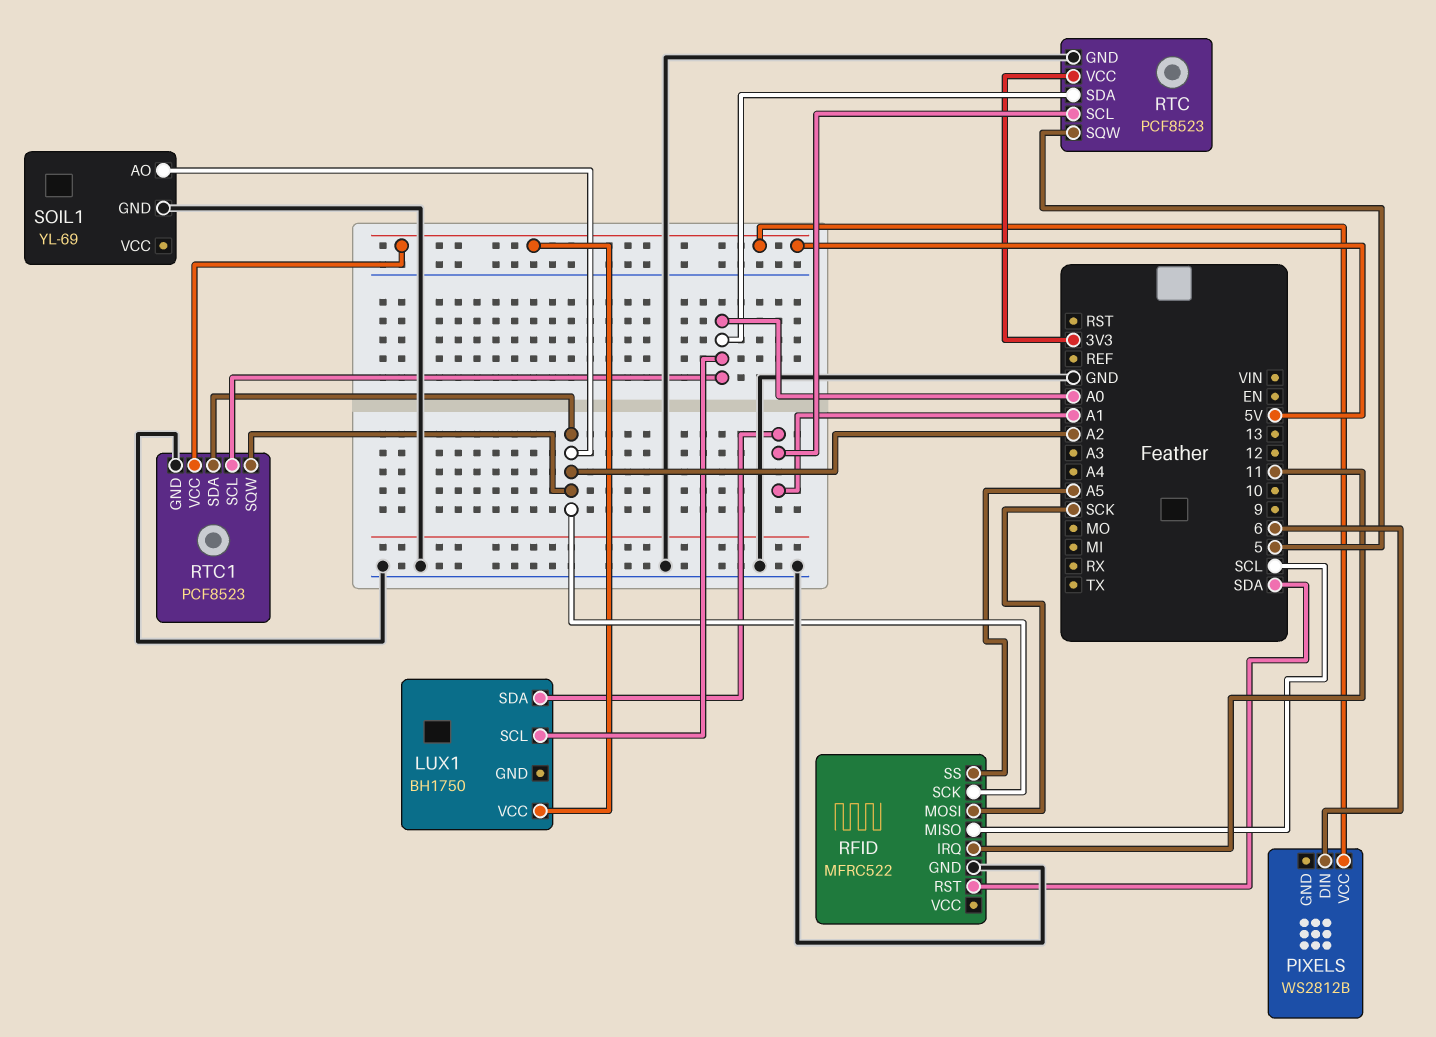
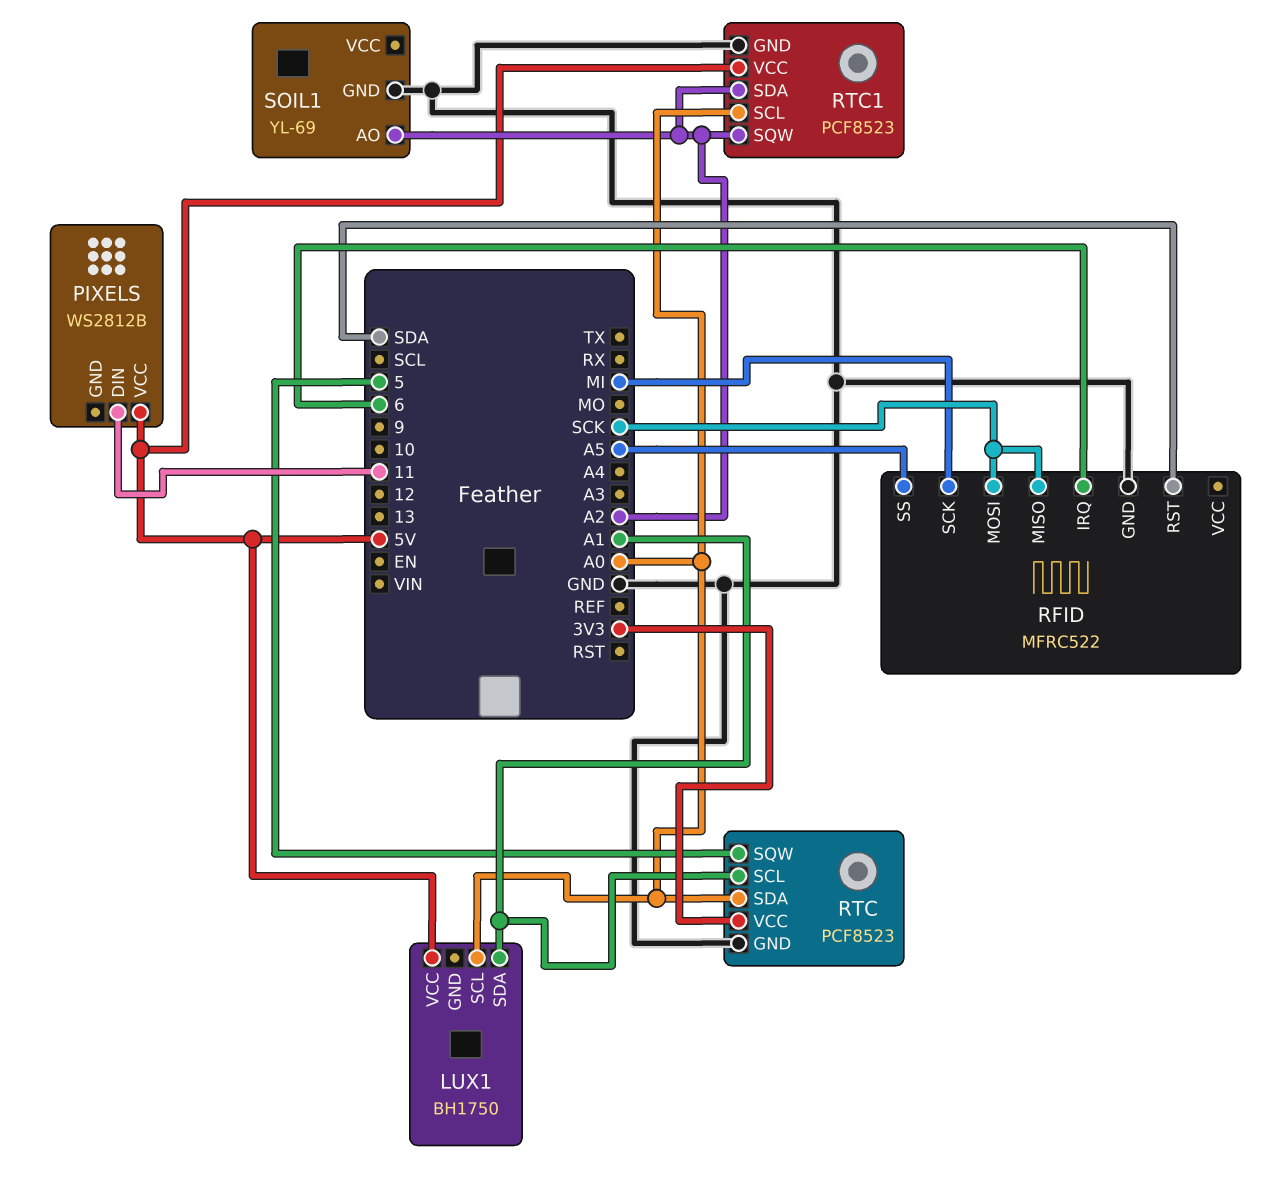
PIXELS pin DIN: 6 -> 11
RFID pin IRQ: 11 -> 6
RFID pin MISO: SCL -> SCK
RFID pin SCK: A2 -> MI

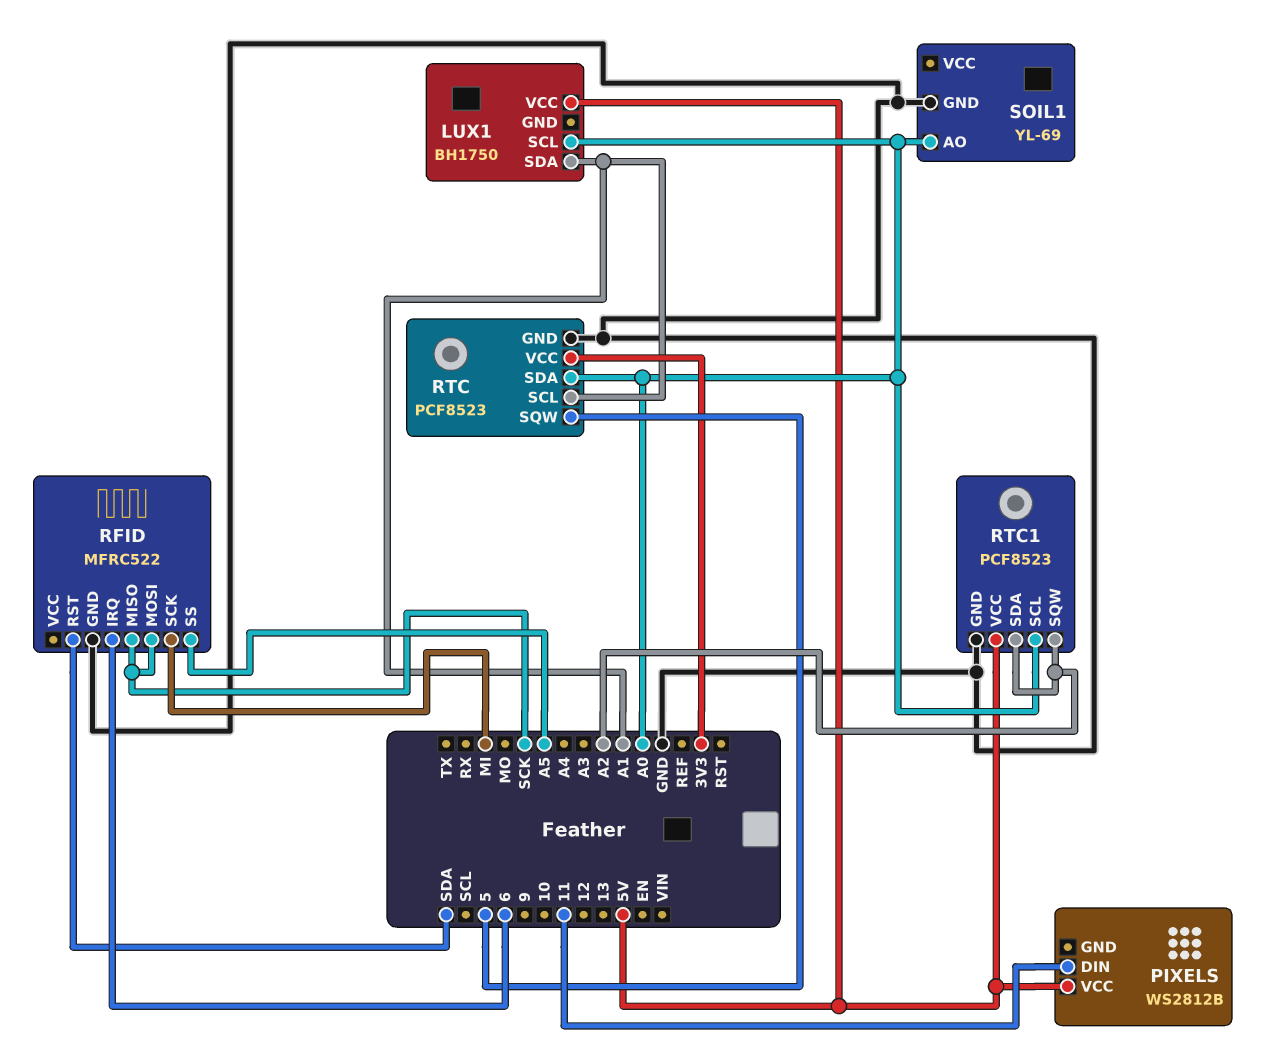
SOIL1 pin AO: A2 -> A0

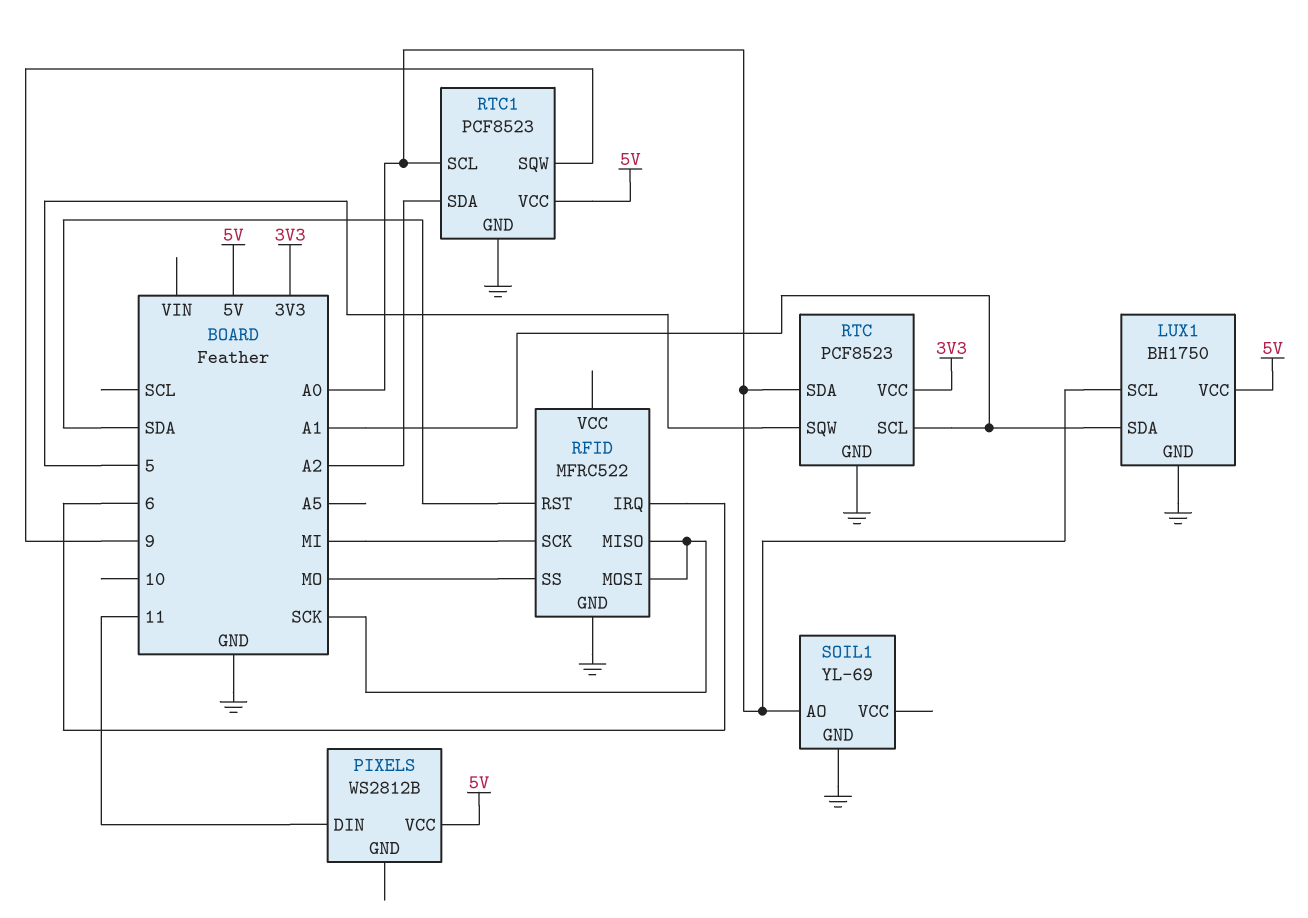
LUX1 pin GND: none -> GND
RFID pin SS: A5 -> MO
RTC1 pin SQW: A2 -> 9

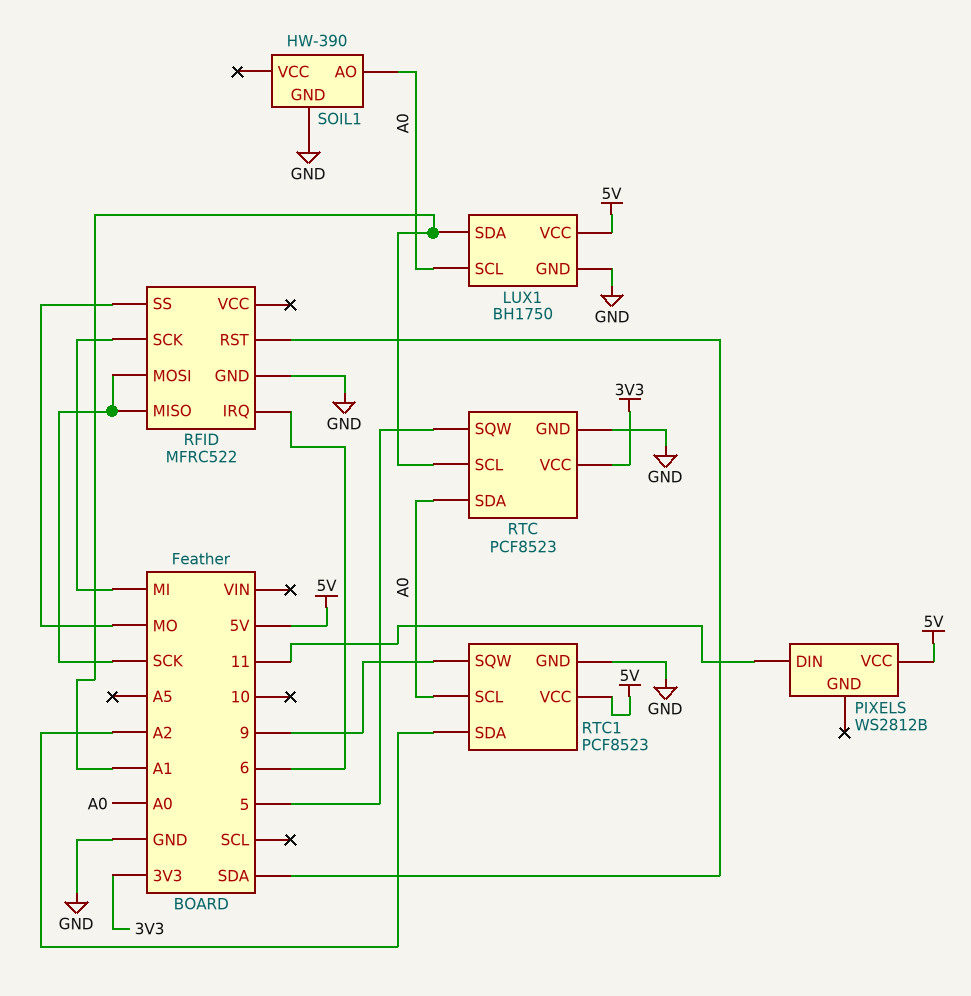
SOIL1: YL-69 -> HW-390

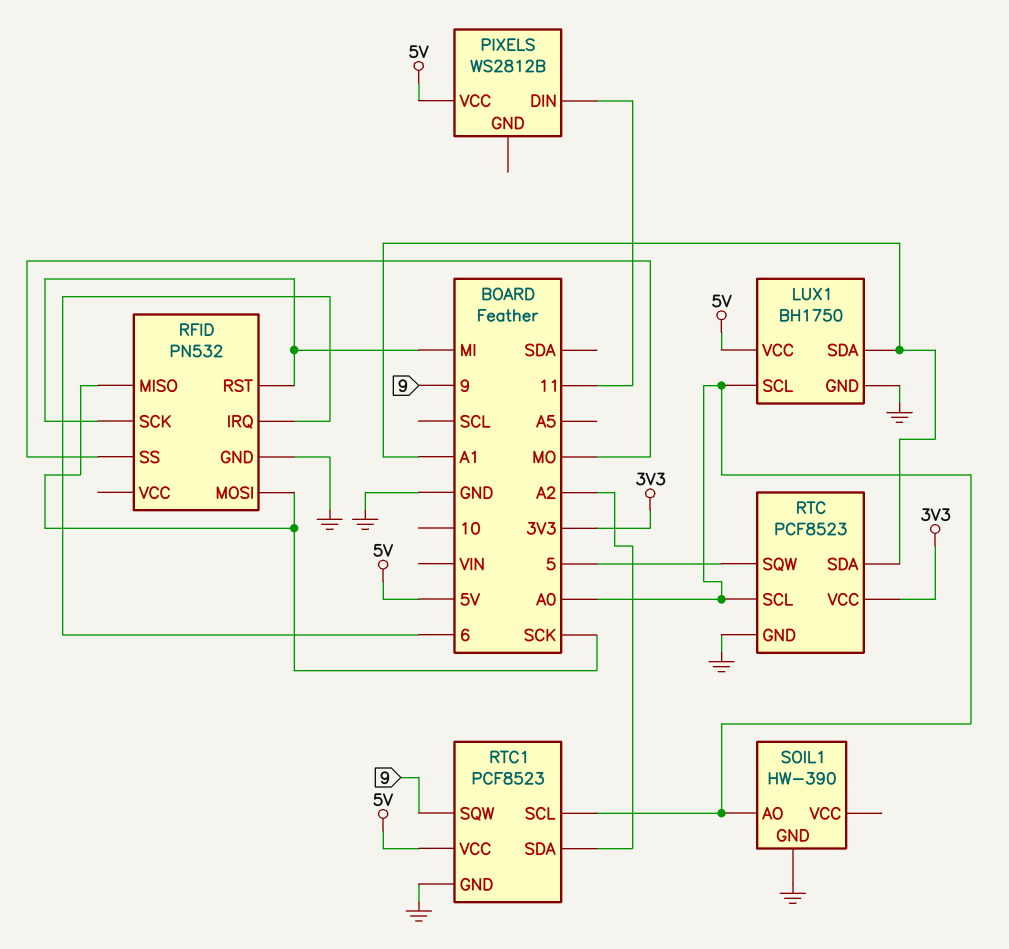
RFID: MFRC522 -> PN532
RFID pin RST: SDA -> MI
RTC pin SCL: A1 -> A0
RTC pin SDA: A0 -> A1

